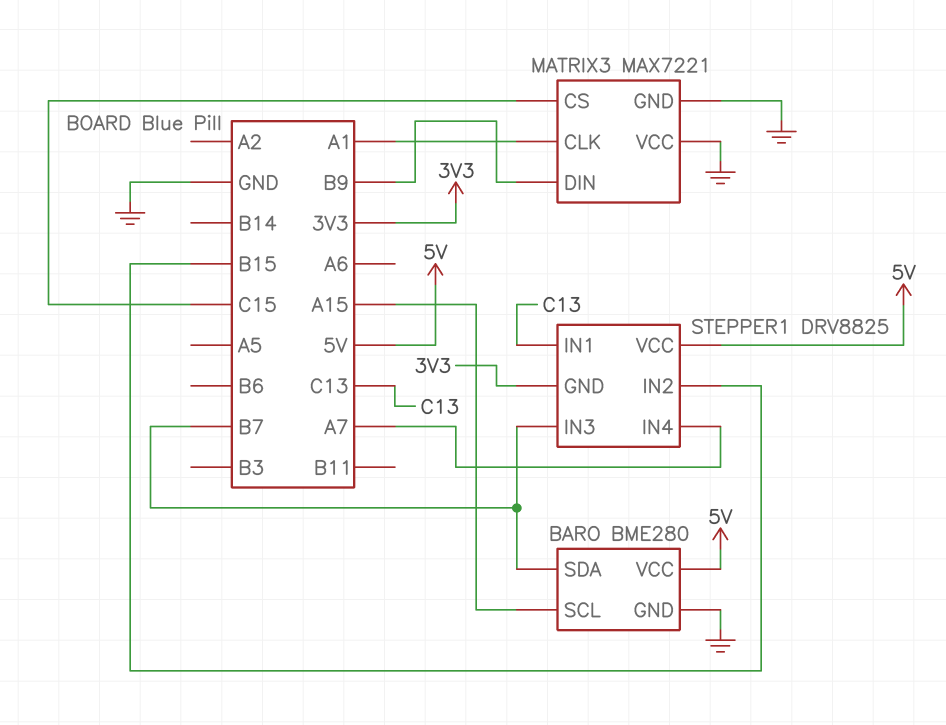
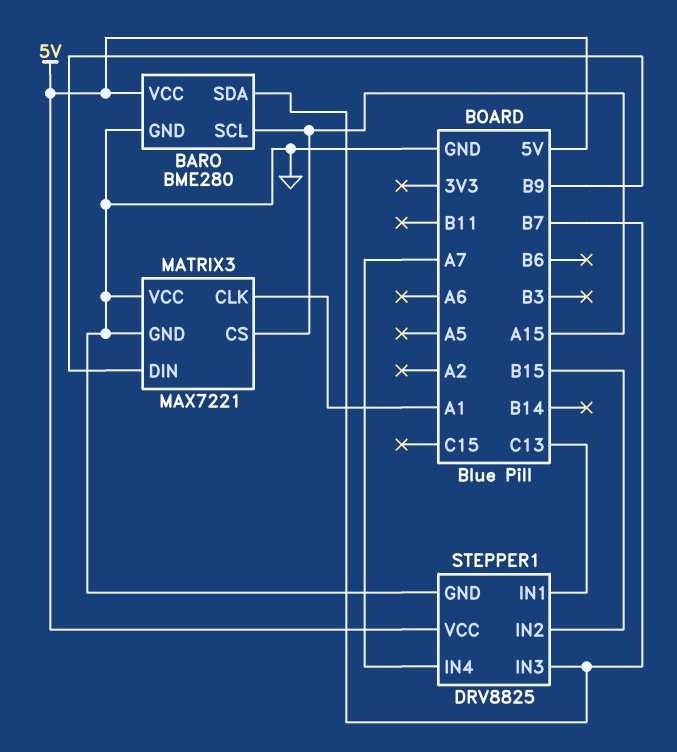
MATRIX3 pin CS: C15 -> A15
STEPPER1 pin GND: 3V3 -> GND

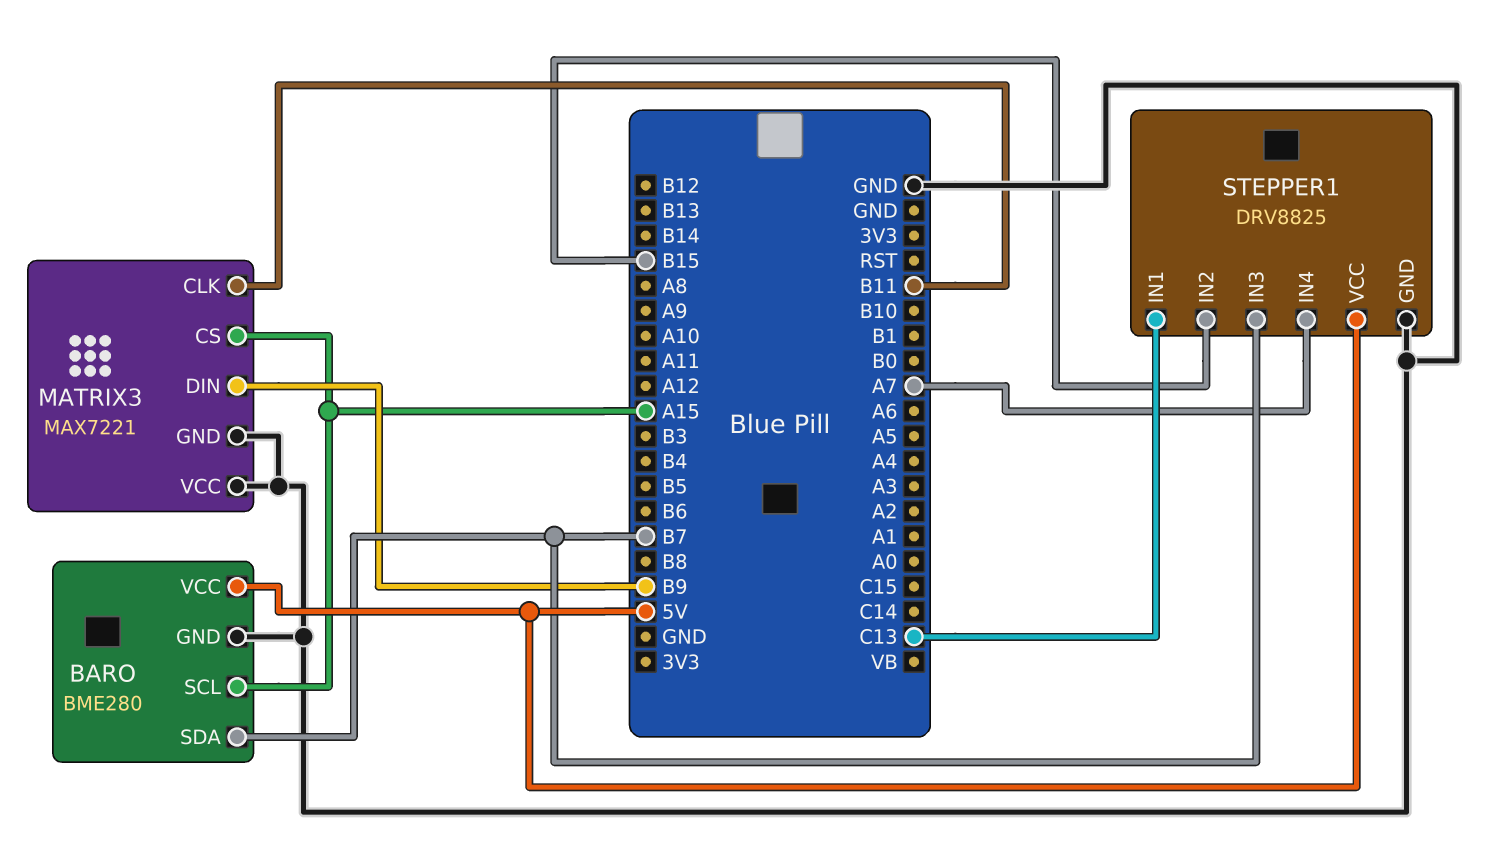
MATRIX3 pin CLK: A1 -> B11

